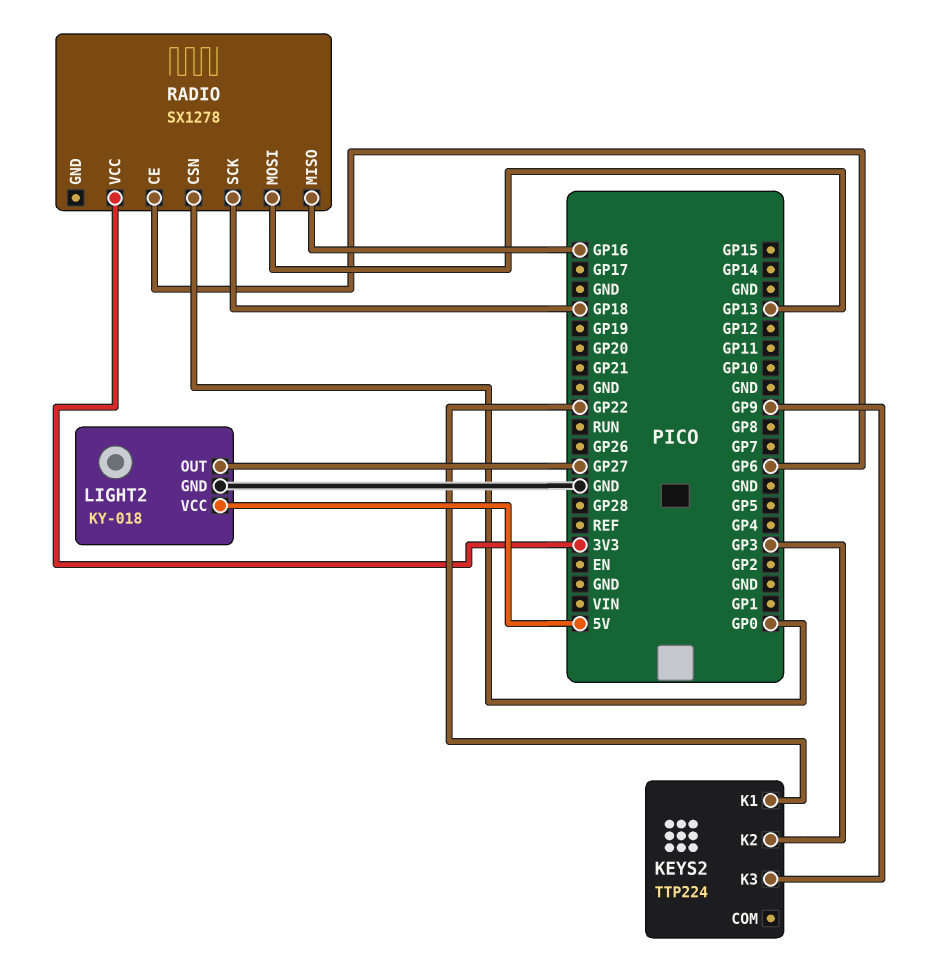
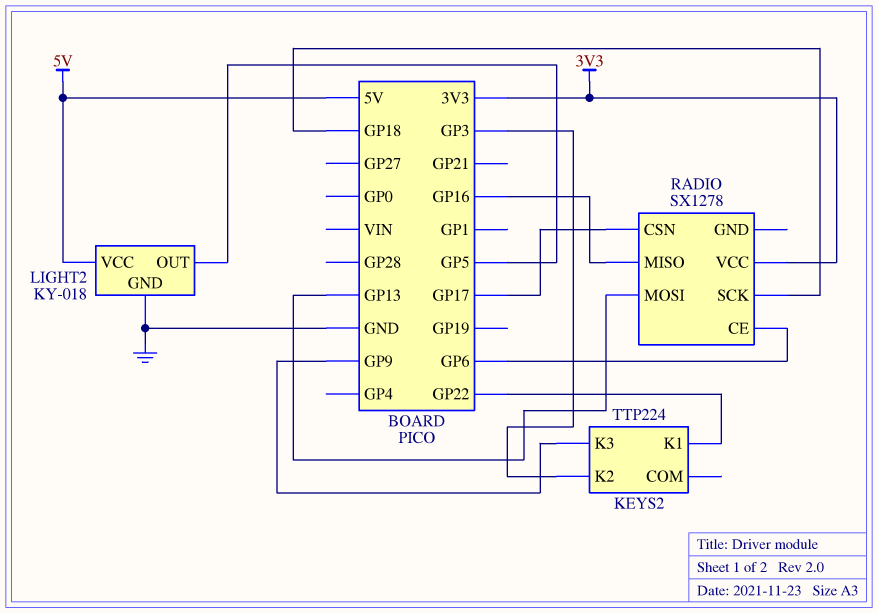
LIGHT2 pin OUT: GP27 -> GP5
RADIO pin CSN: GP0 -> GP17

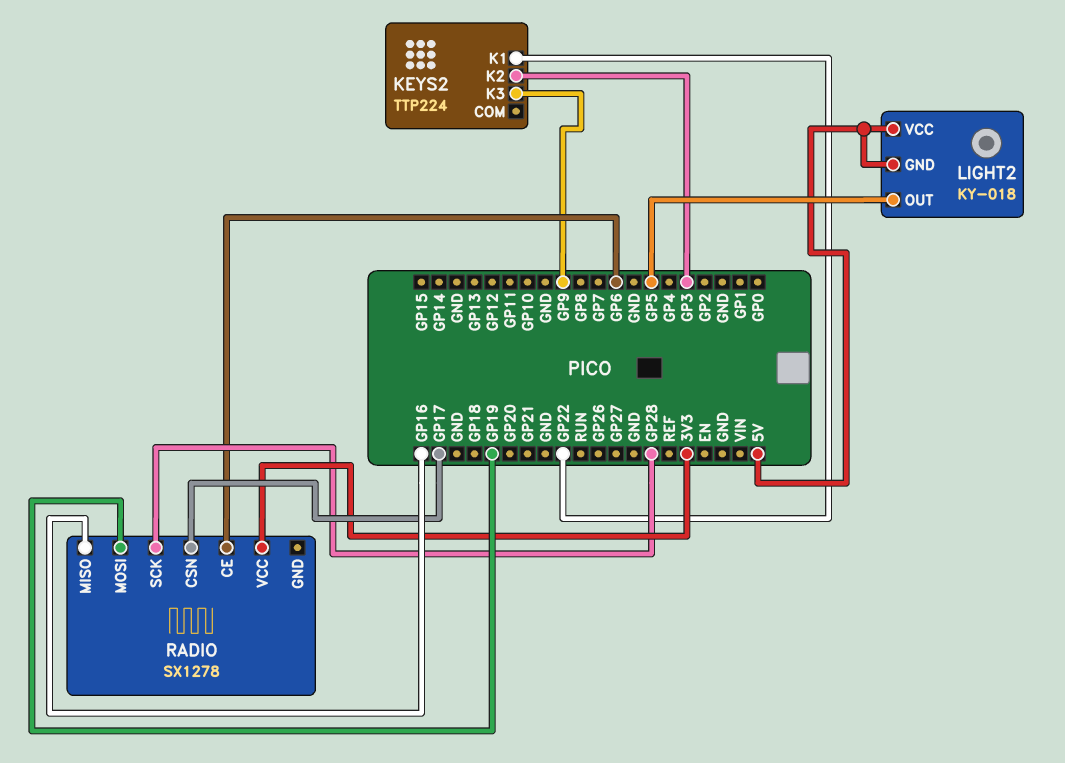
LIGHT2 pin GND: GND -> 5V
RADIO pin MOSI: GP13 -> GP19
RADIO pin SCK: GP18 -> GP28

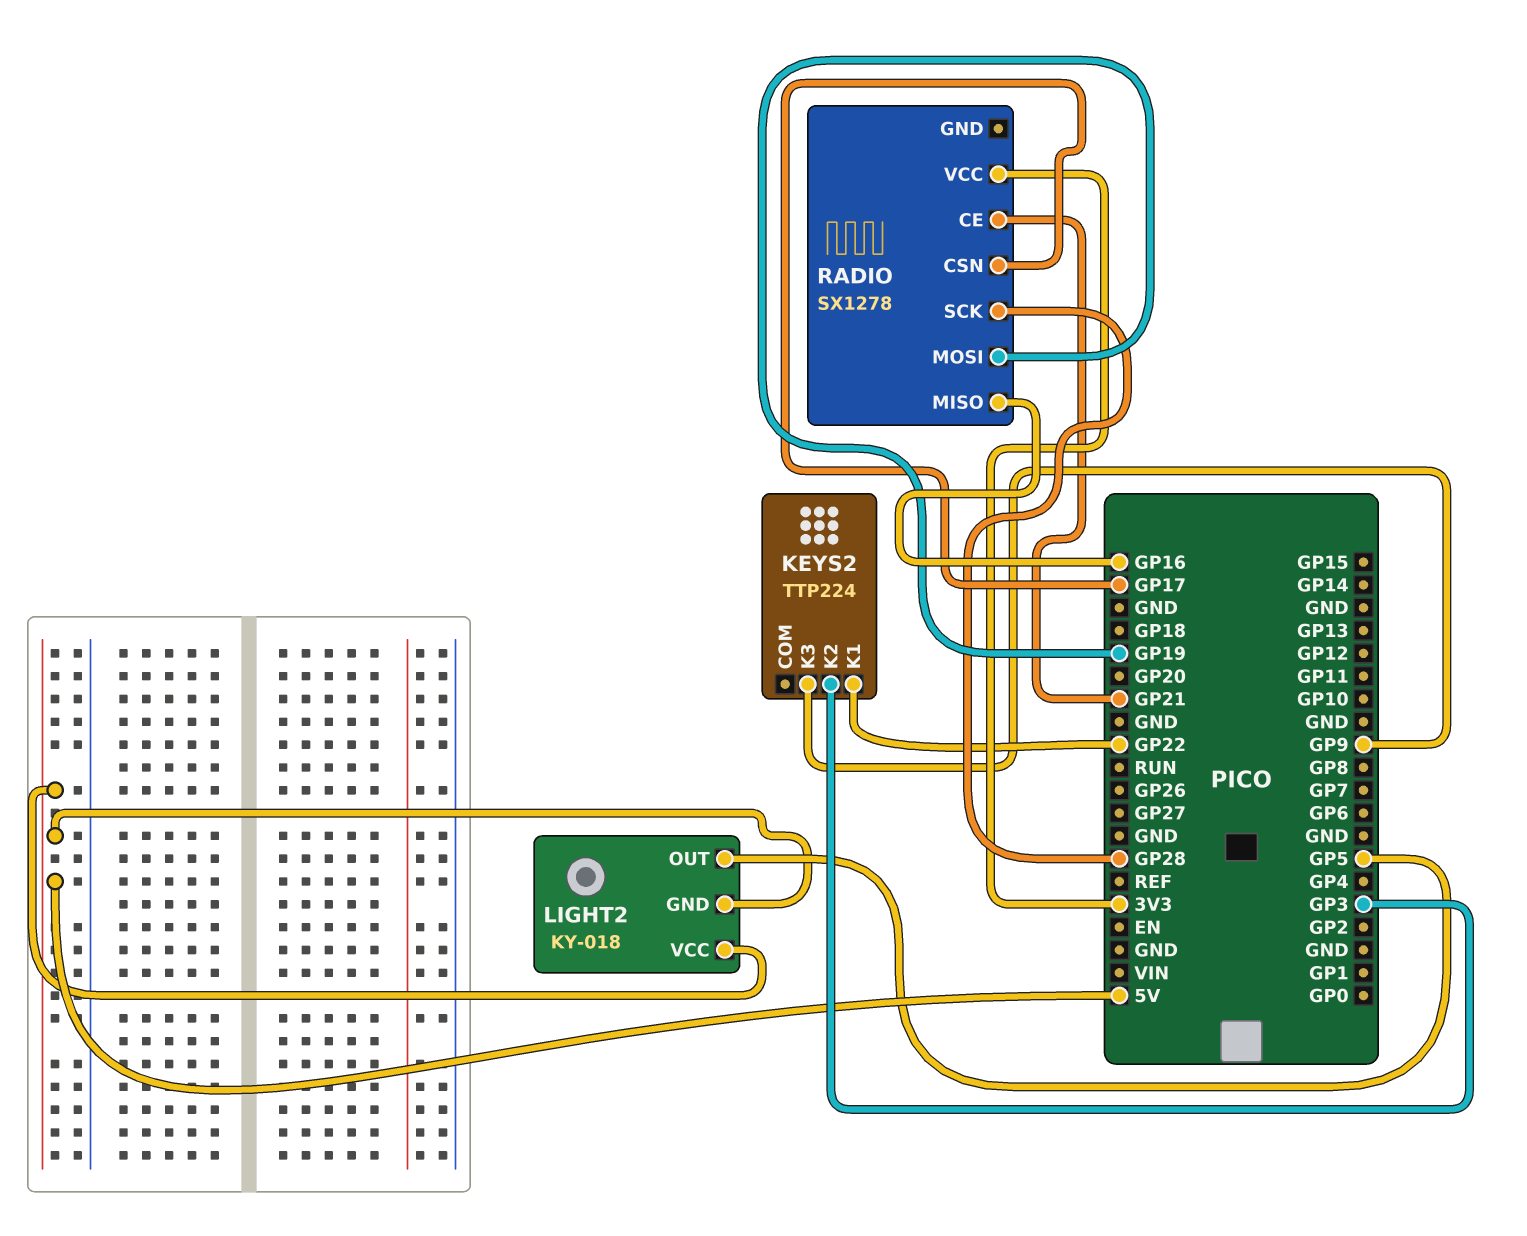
RADIO pin CE: GP6 -> GP21

